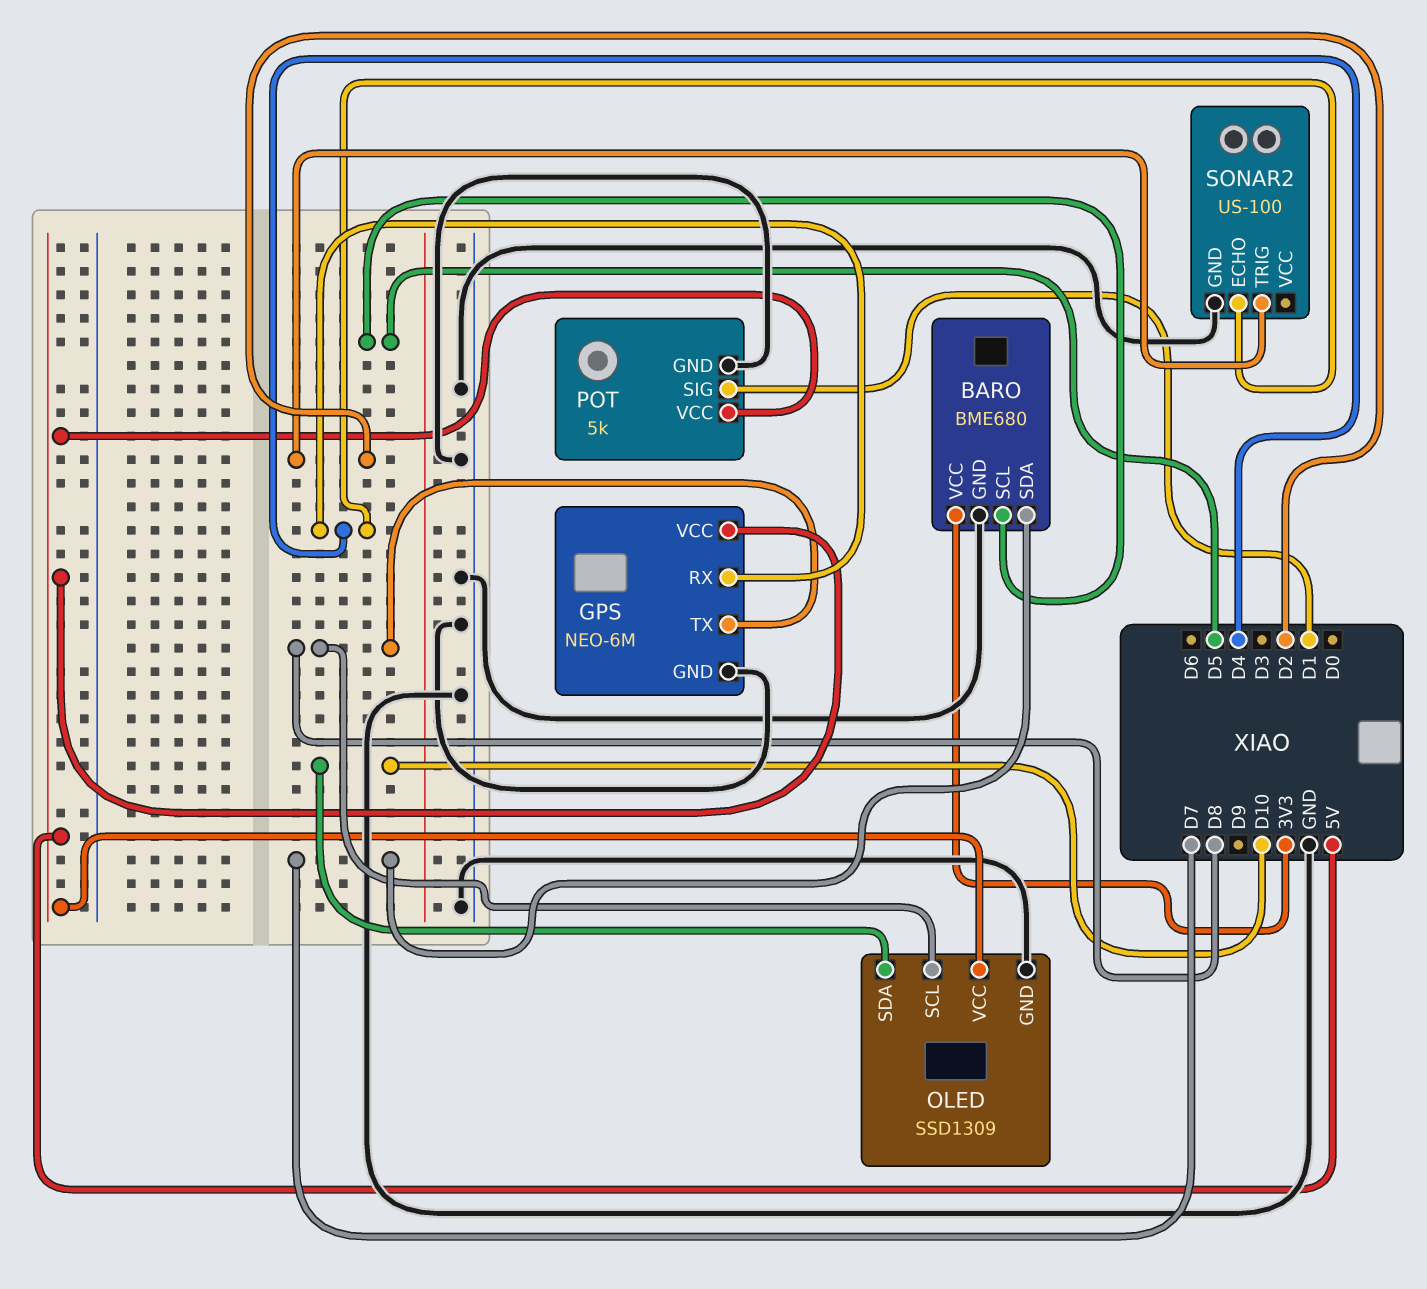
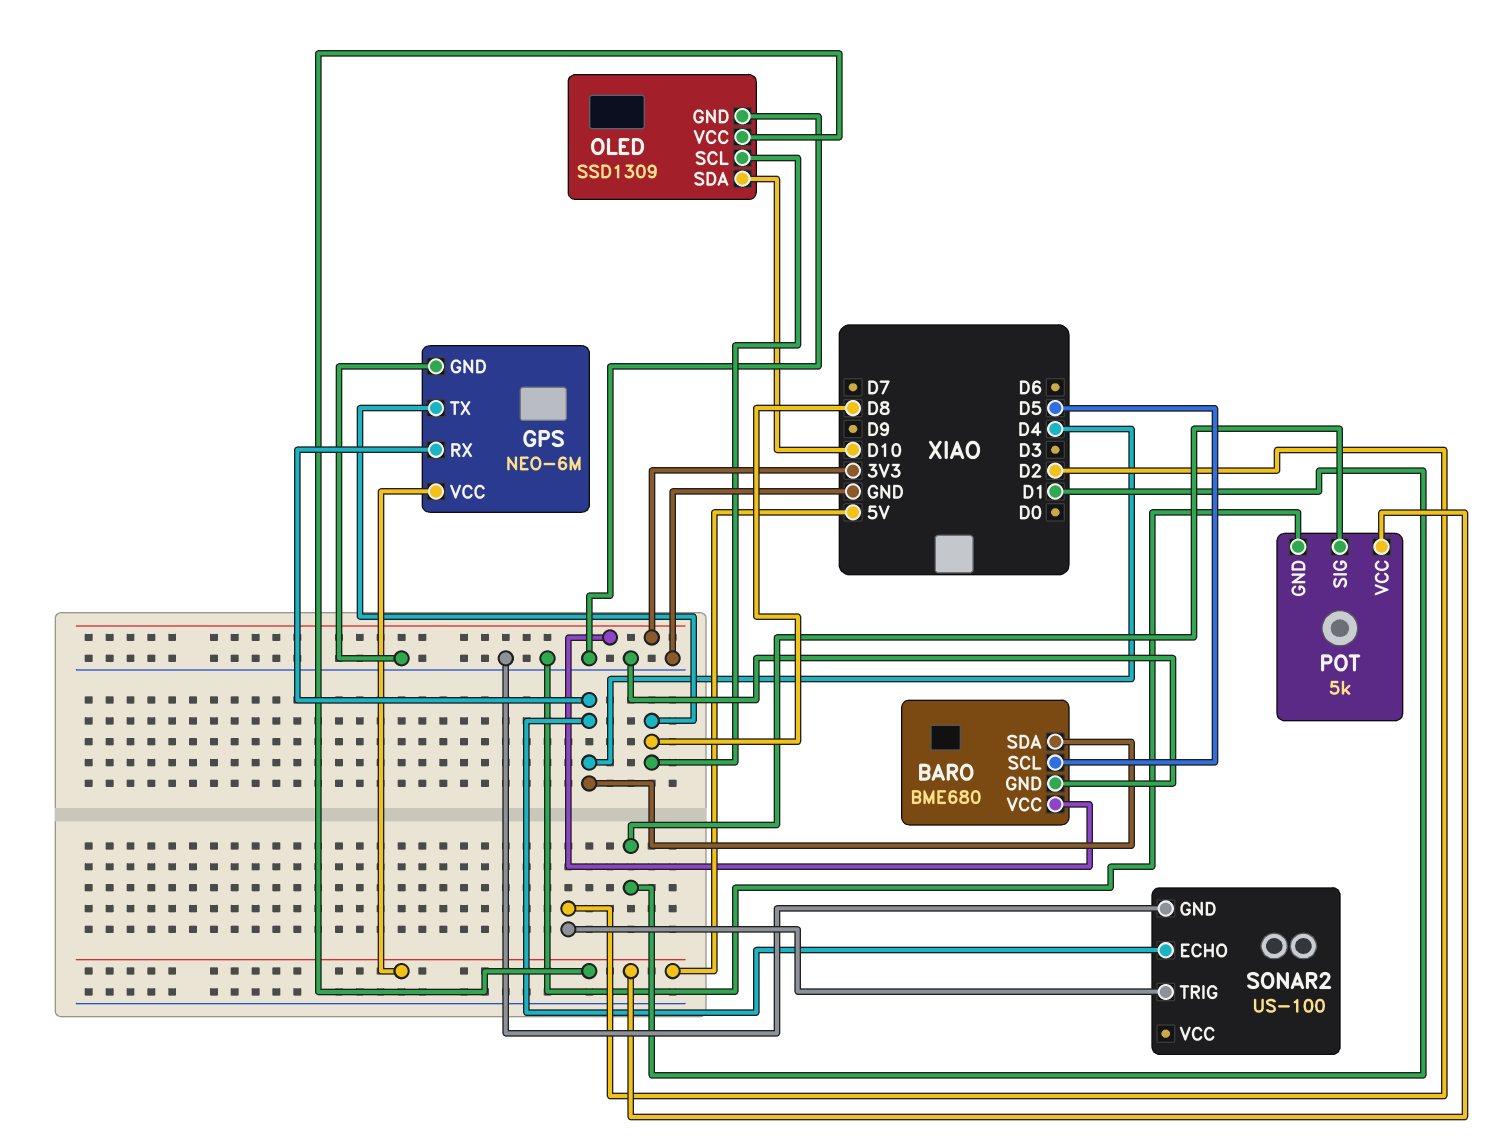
BARO pin SDA: D7 -> D4

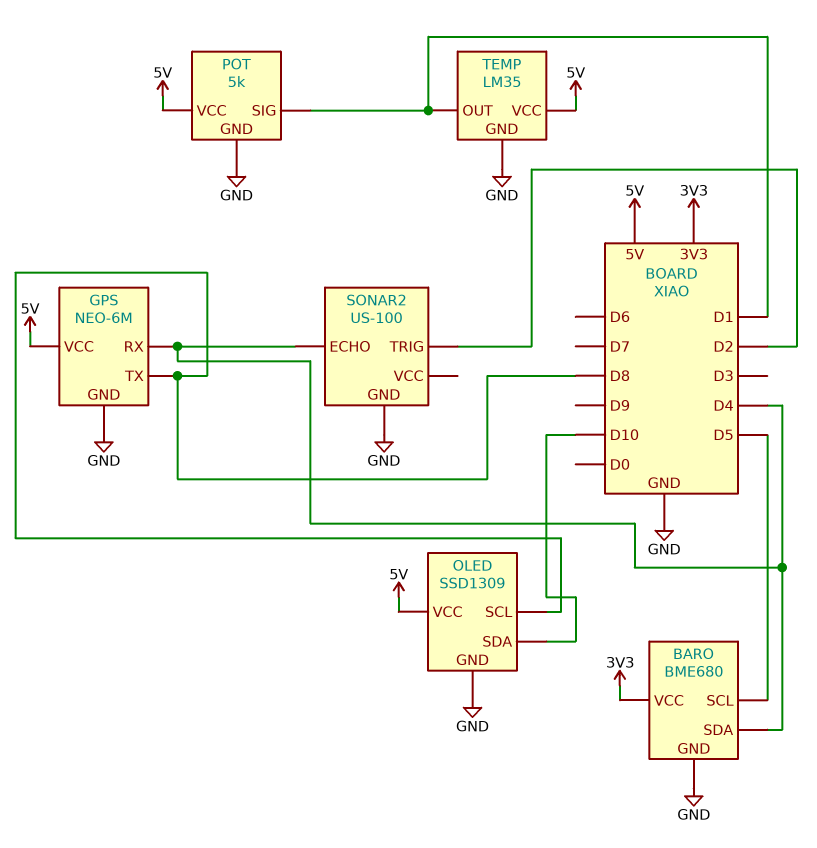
TEMP: none -> LM35
TEMP pin GND: none -> GND
TEMP pin OUT: none -> D1
TEMP pin VCC: none -> 5V

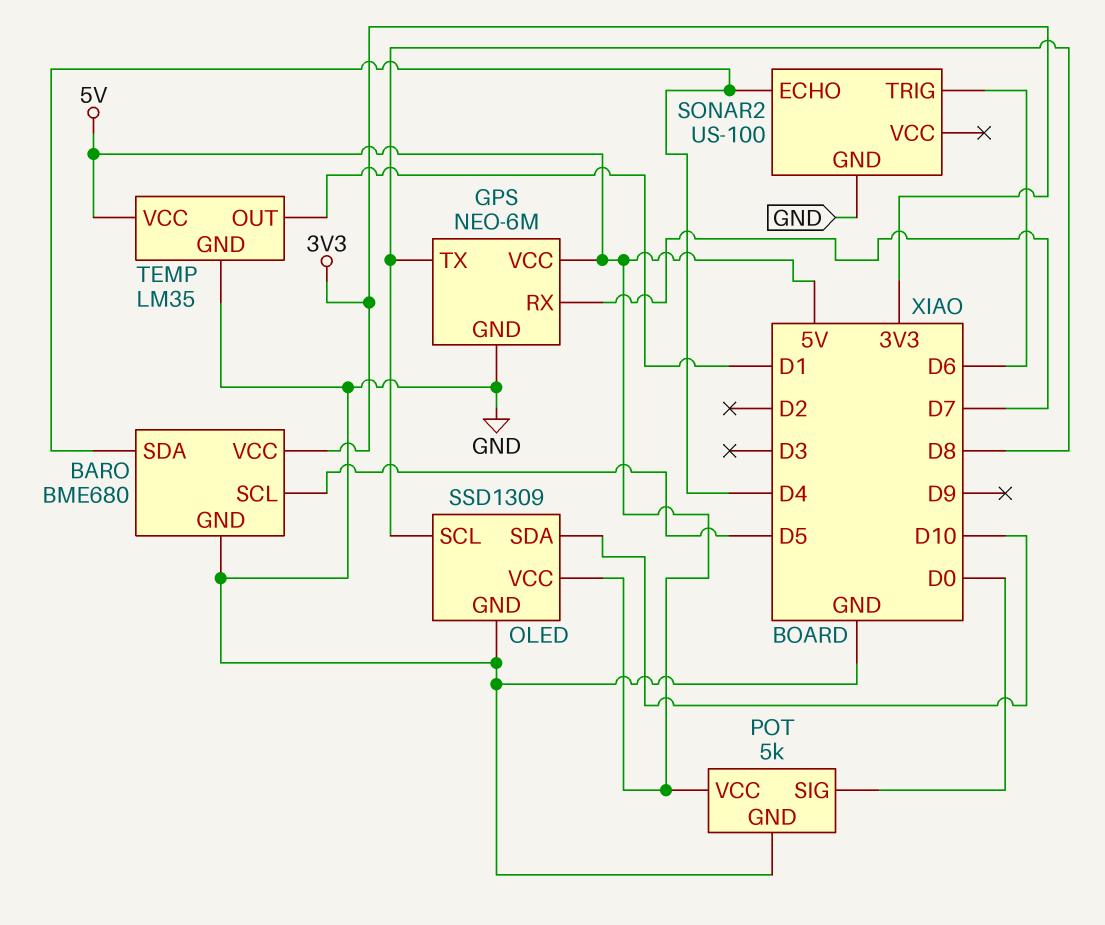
GPS pin RX: D4 -> D7
POT pin SIG: D1 -> D0
SONAR2 pin TRIG: D2 -> D6

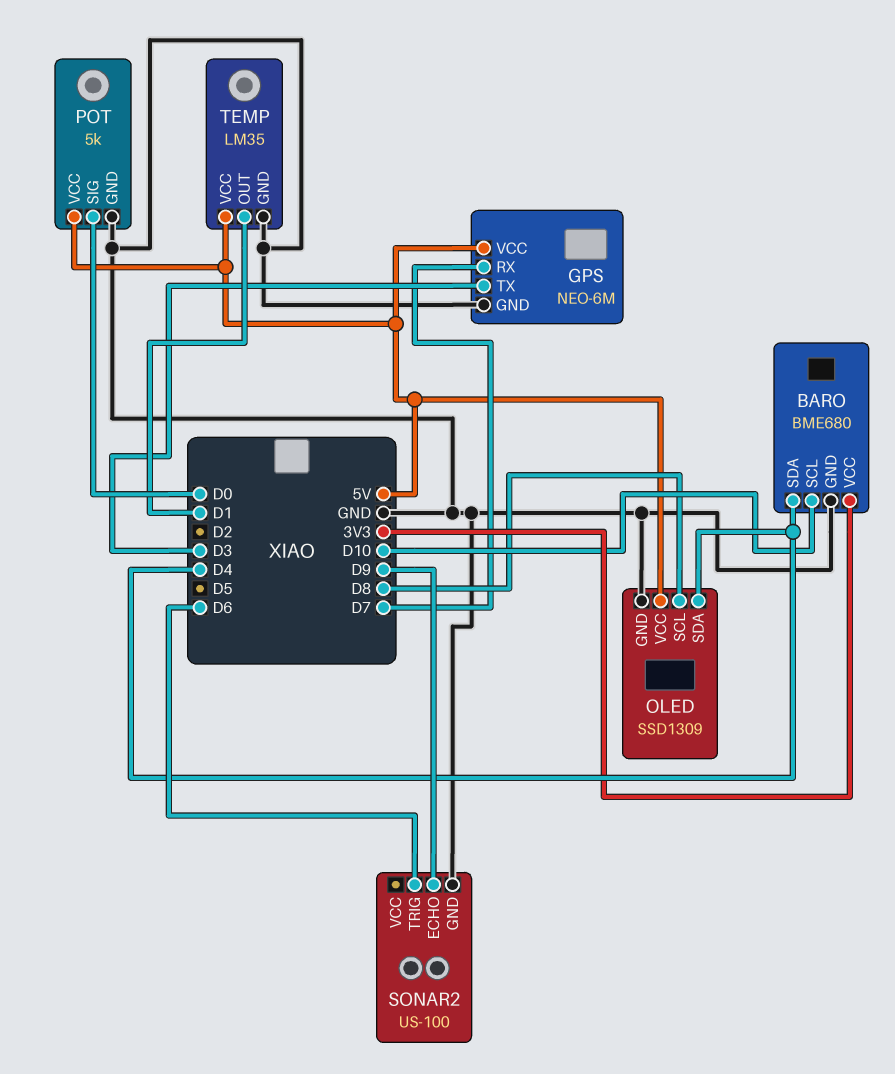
BARO pin SCL: D5 -> D10
GPS pin TX: D8 -> D3
OLED pin SDA: D10 -> D4
SONAR2 pin ECHO: D4 -> D9

